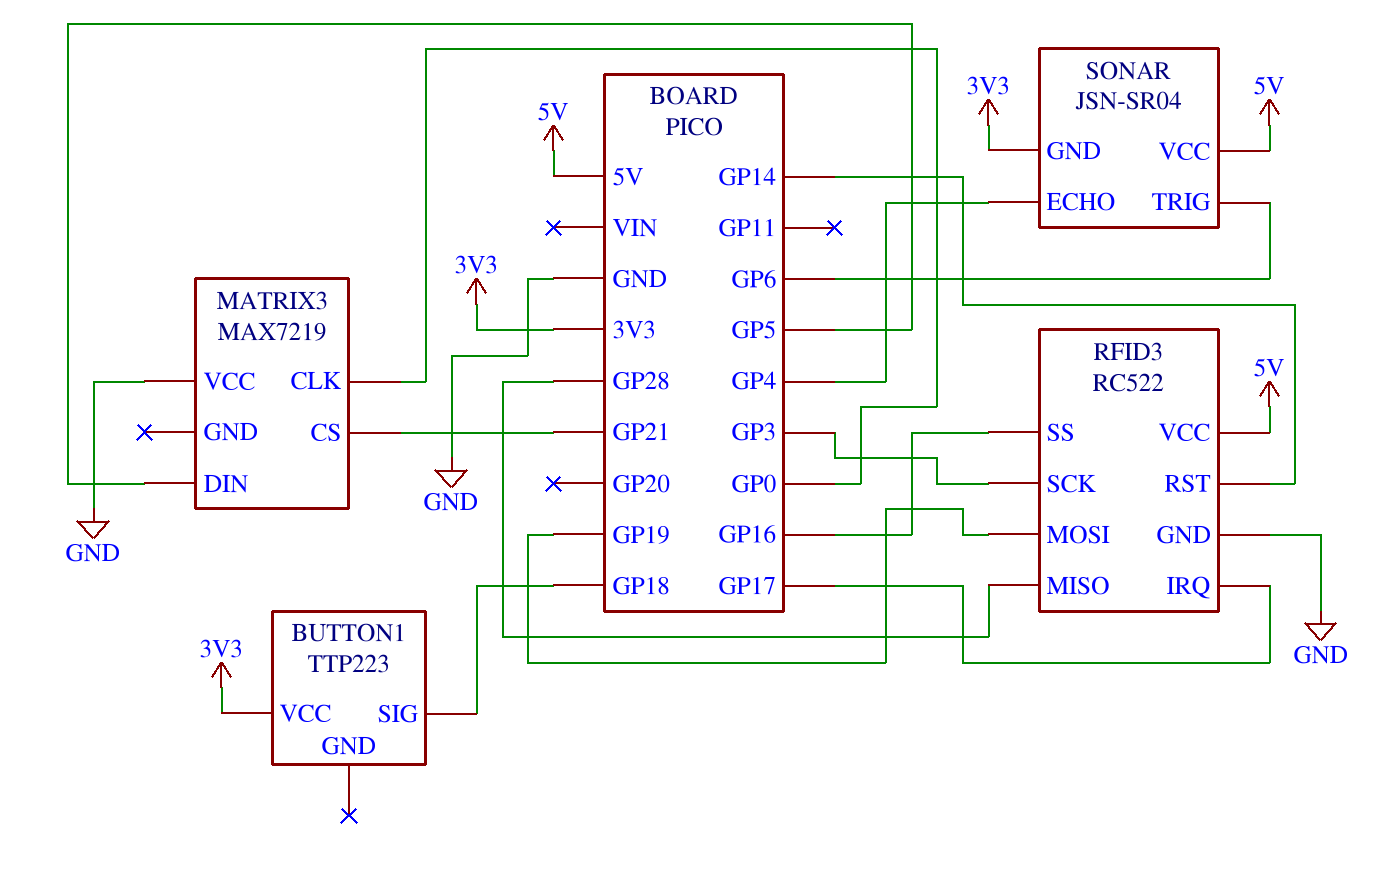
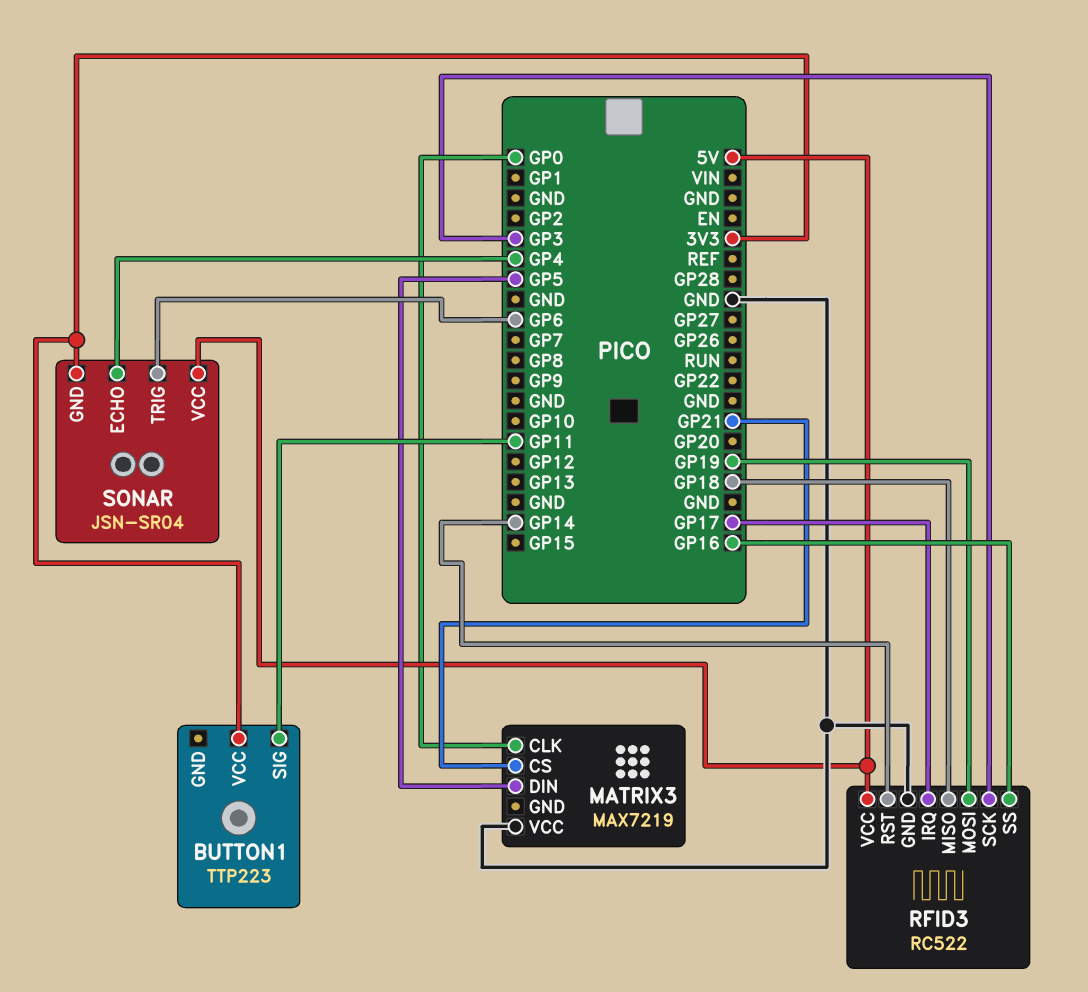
BUTTON1 pin SIG: GP18 -> GP11
RFID3 pin MISO: GP28 -> GP18

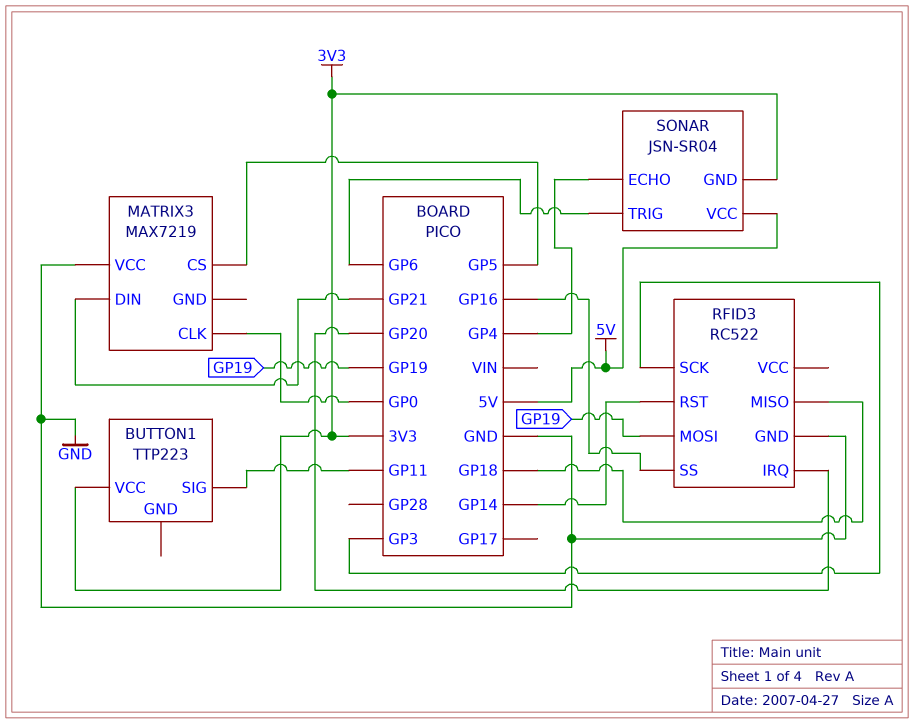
MATRIX3 pin CS: GP21 -> GP5
MATRIX3 pin DIN: GP5 -> GP21
RFID3 pin IRQ: GP17 -> GP20
RFID3 pin VCC: 5V -> none

